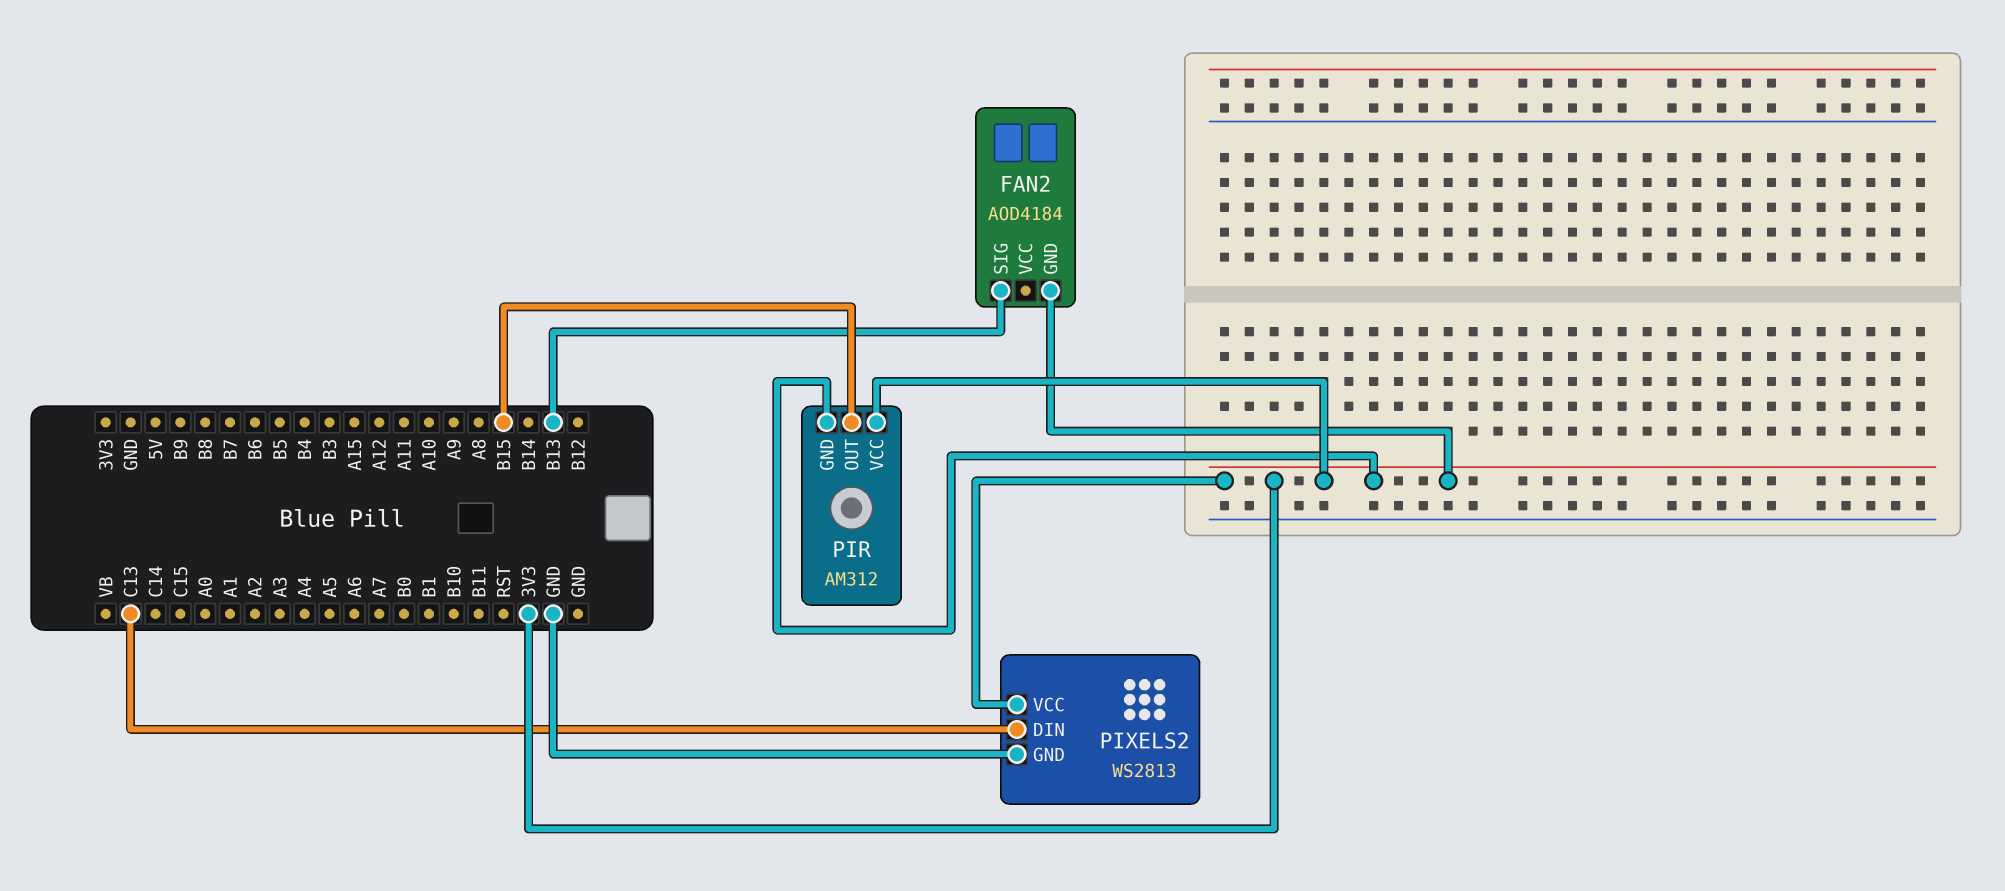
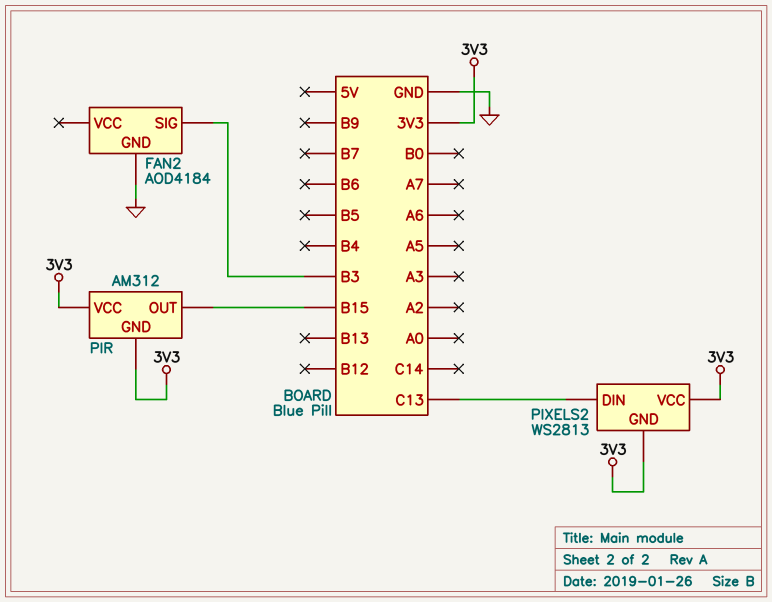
FAN2 pin GND: 3V3 -> GND
FAN2 pin SIG: B13 -> B3
PIXELS2 pin GND: GND -> 3V3

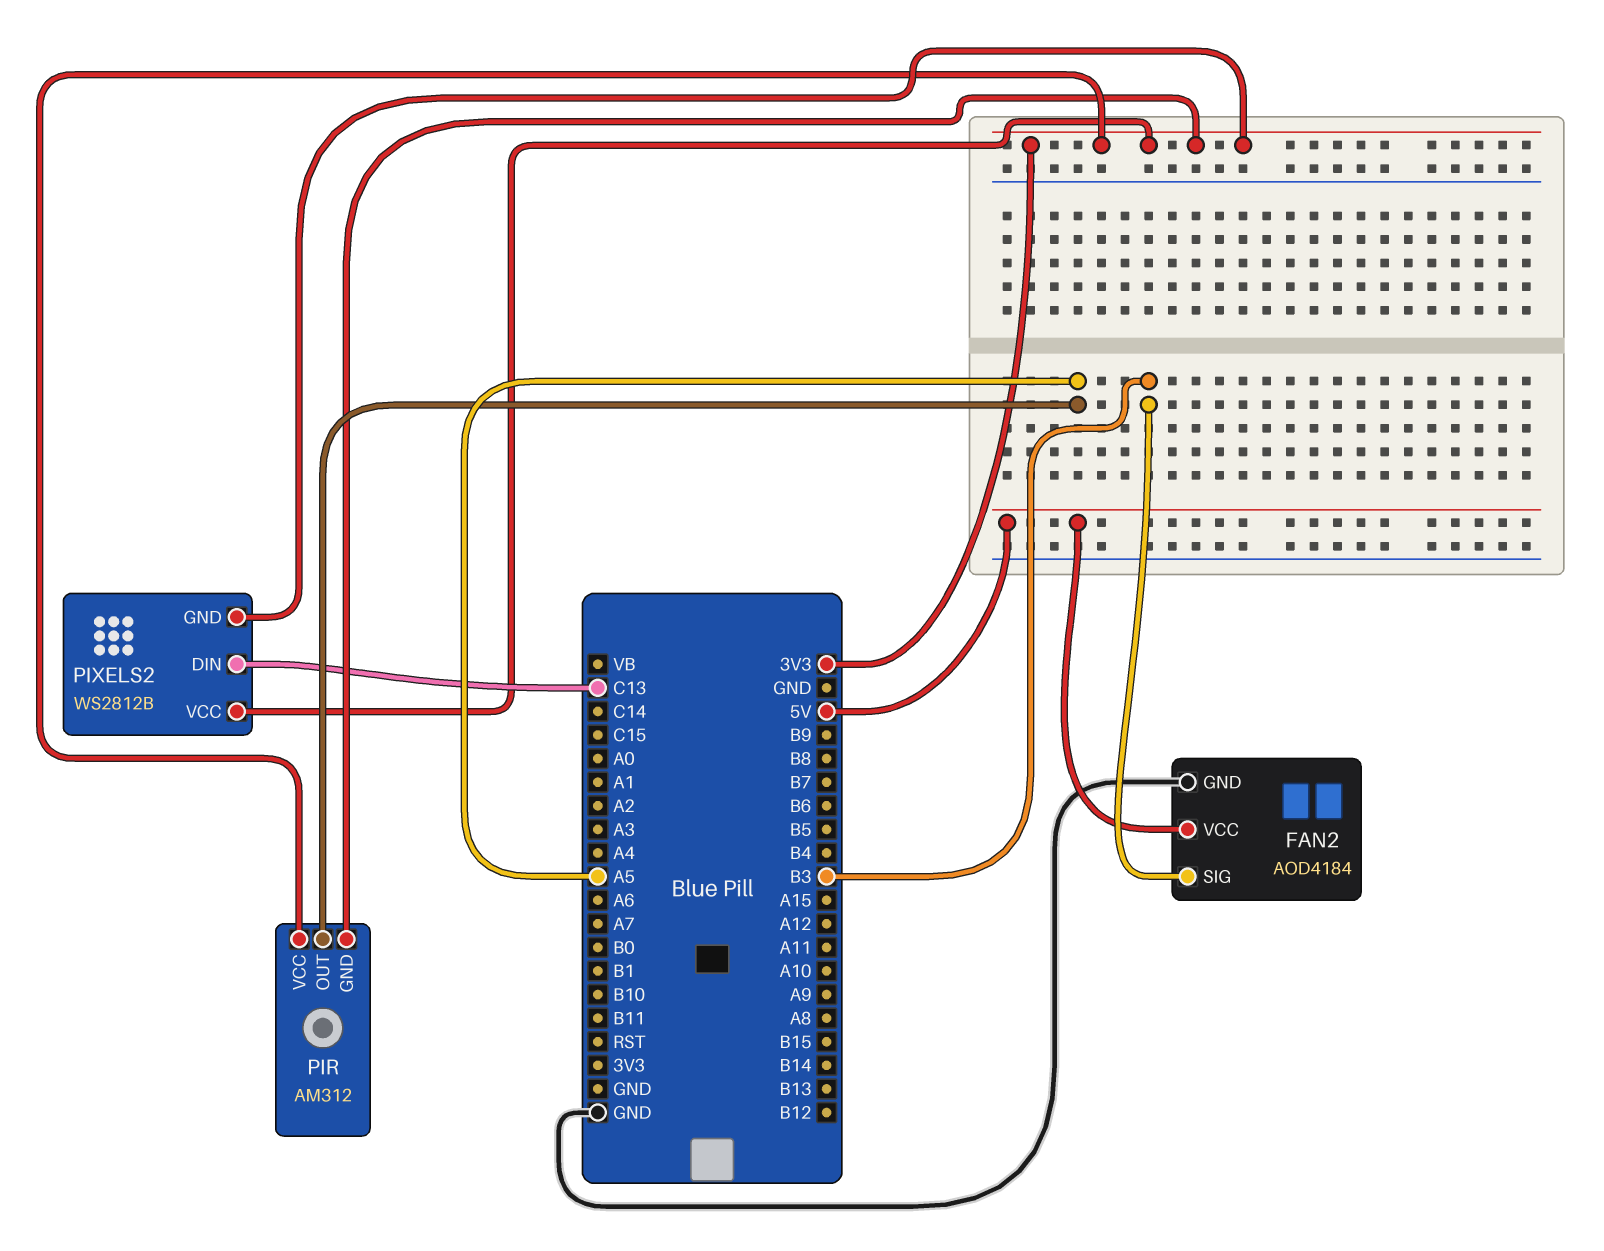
FAN2 pin VCC: none -> 5V
PIR pin OUT: B15 -> A5
PIXELS2: WS2813 -> WS2812B

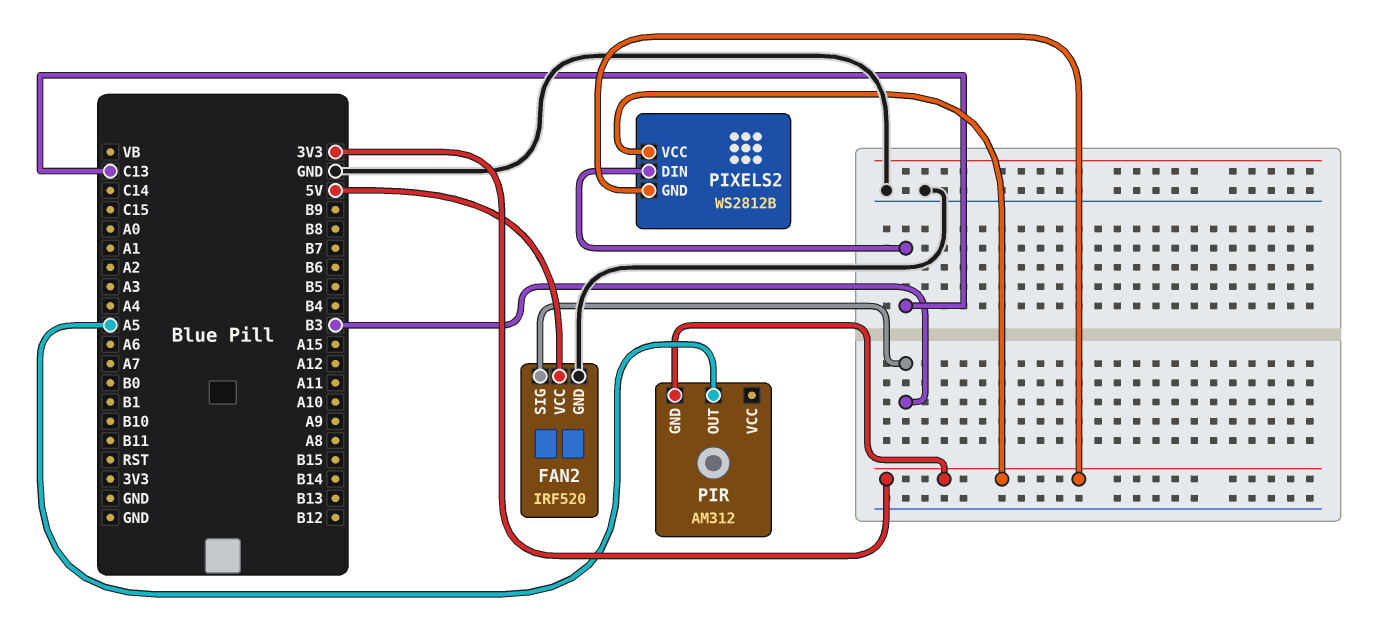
FAN2: AOD4184 -> IRF520
PIR pin VCC: 3V3 -> none

